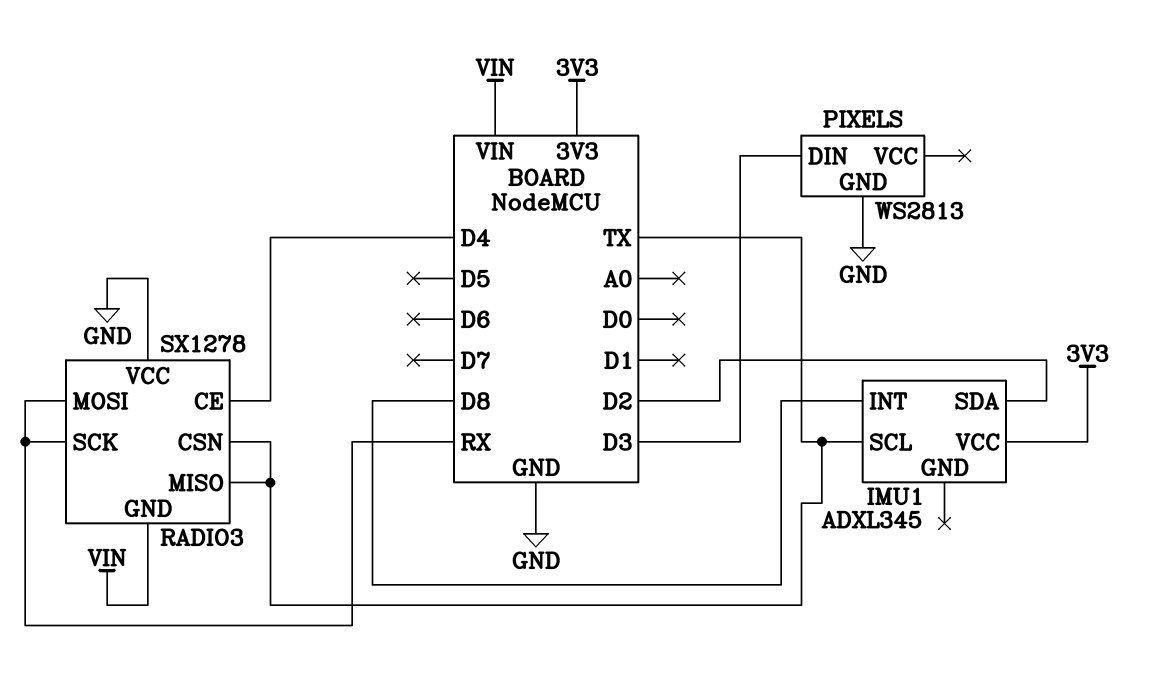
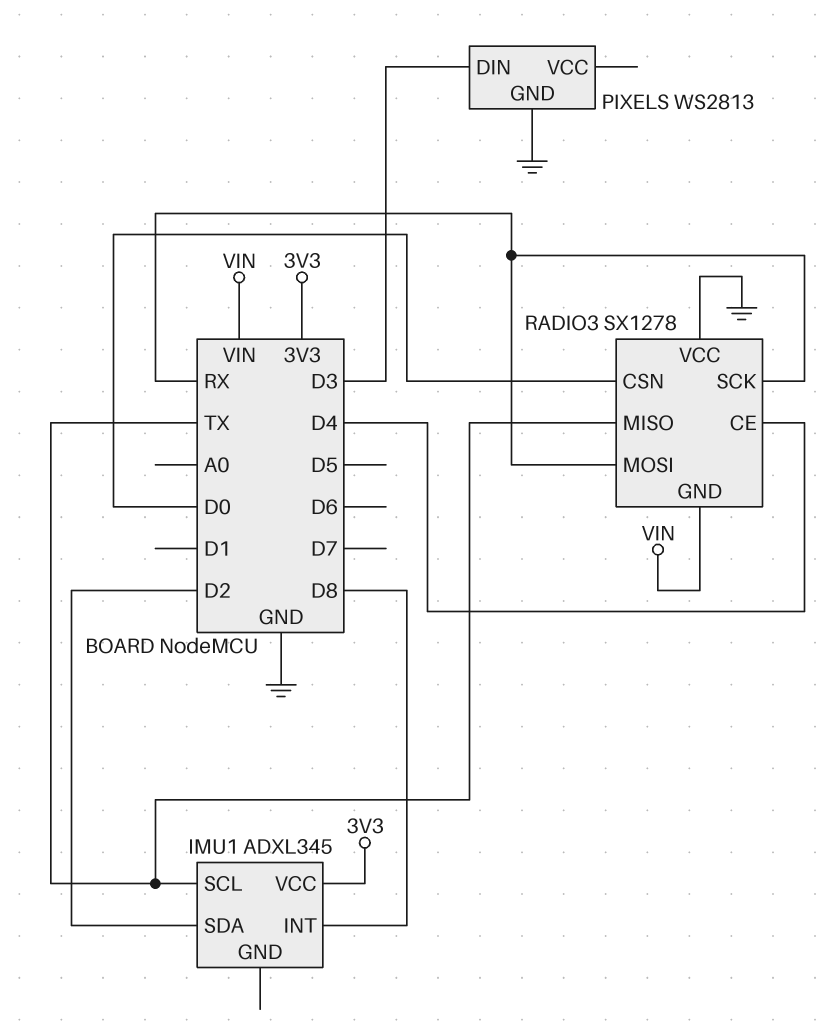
RADIO3 pin CSN: TX -> D0

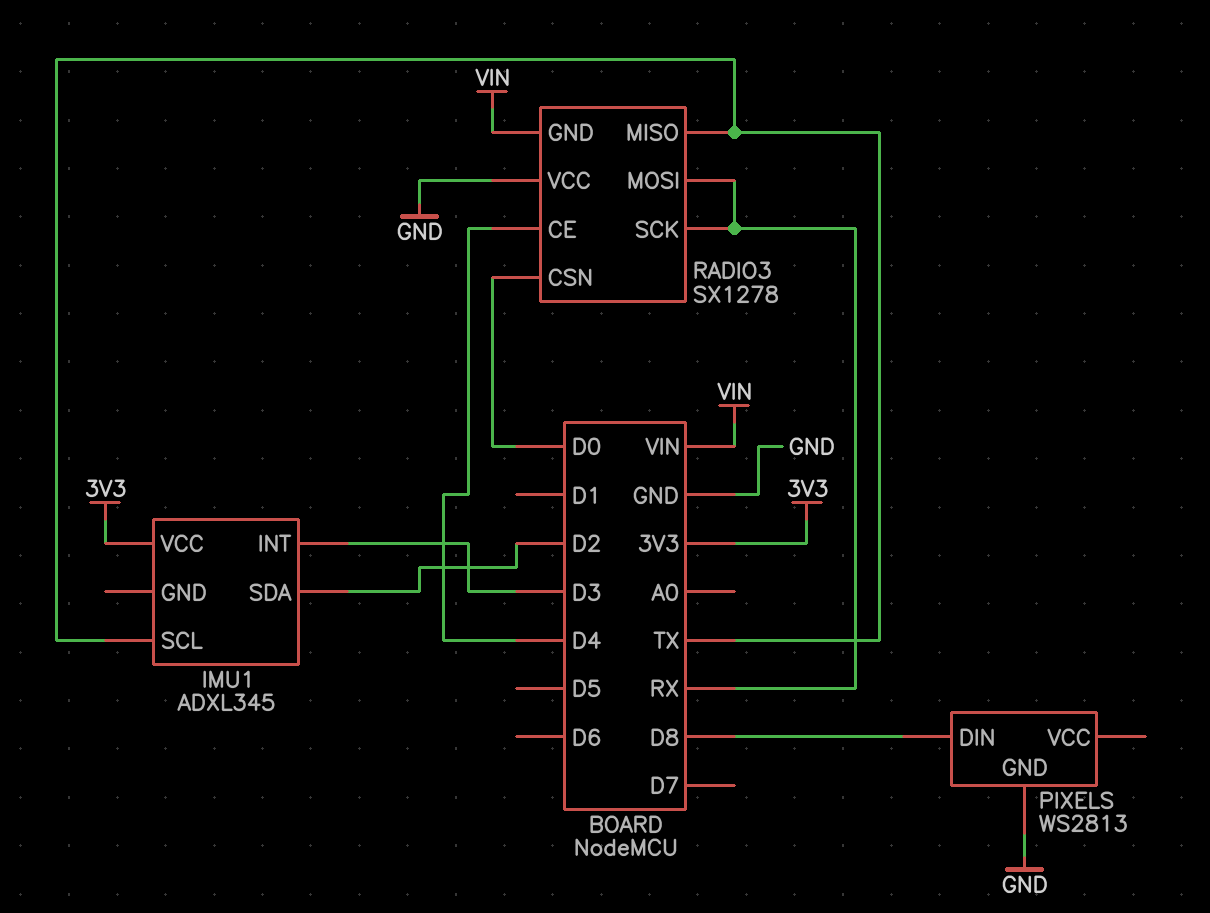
IMU1 pin INT: D8 -> D3
PIXELS pin DIN: D3 -> D8

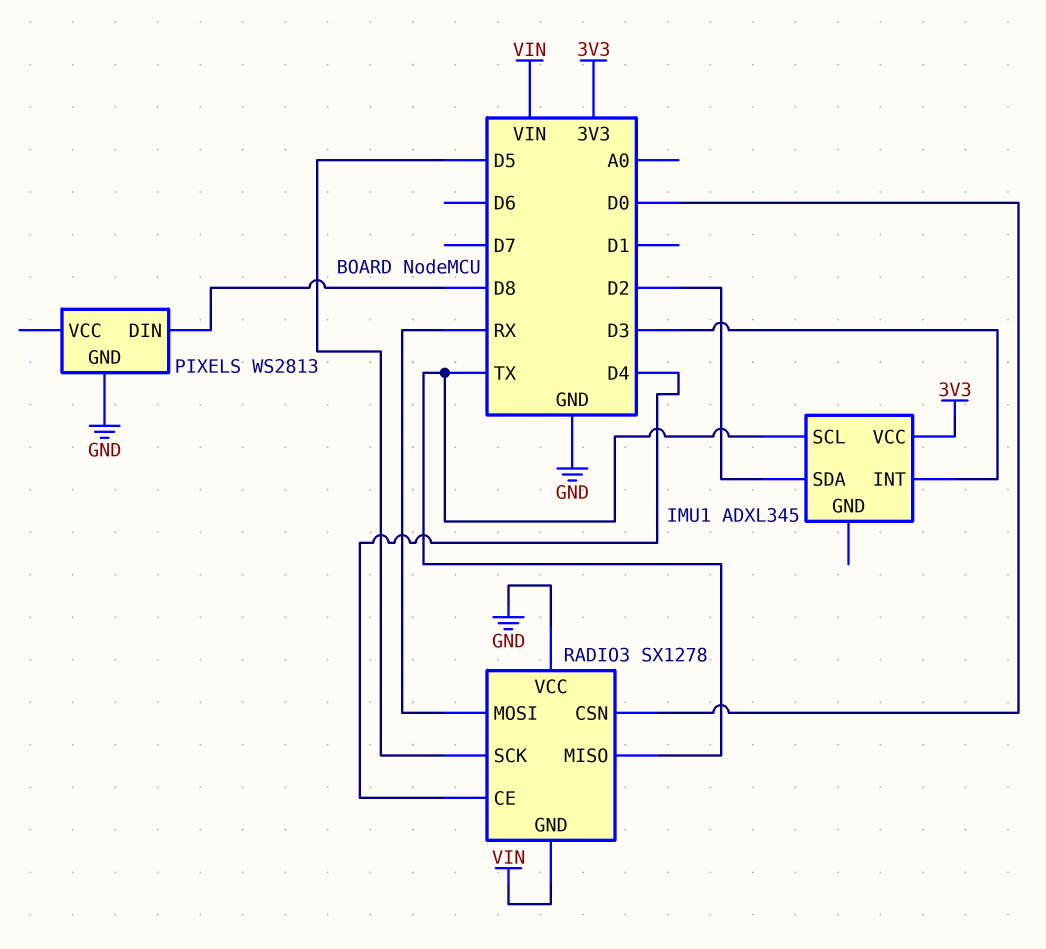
RADIO3 pin SCK: RX -> D5

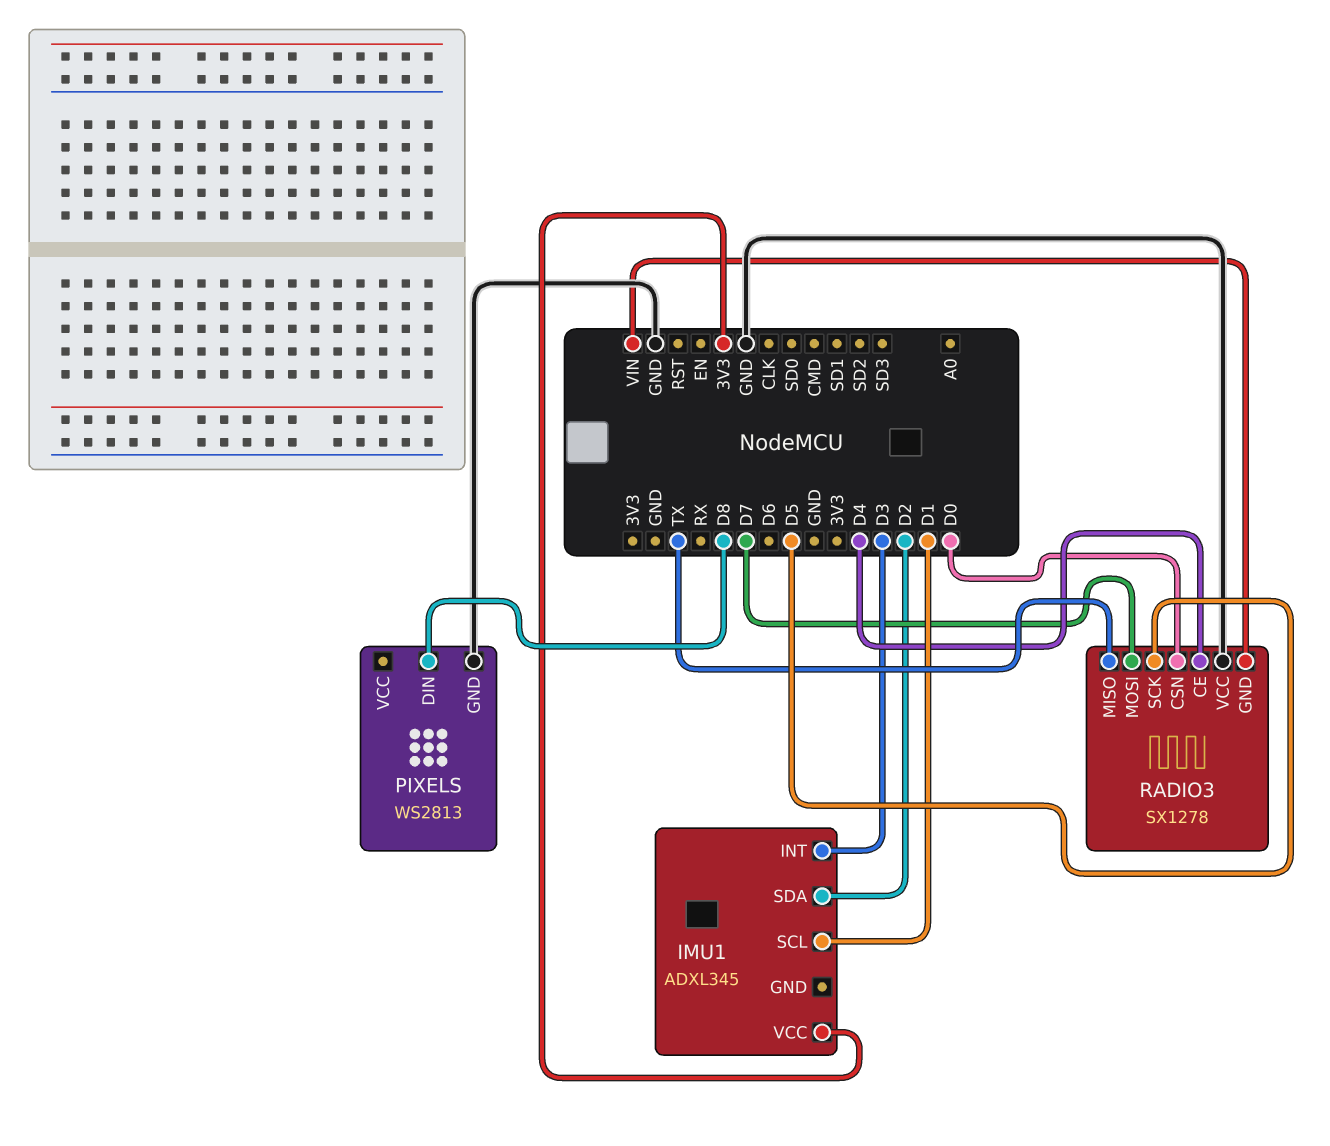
IMU1 pin SCL: TX -> D1
RADIO3 pin MOSI: RX -> D7

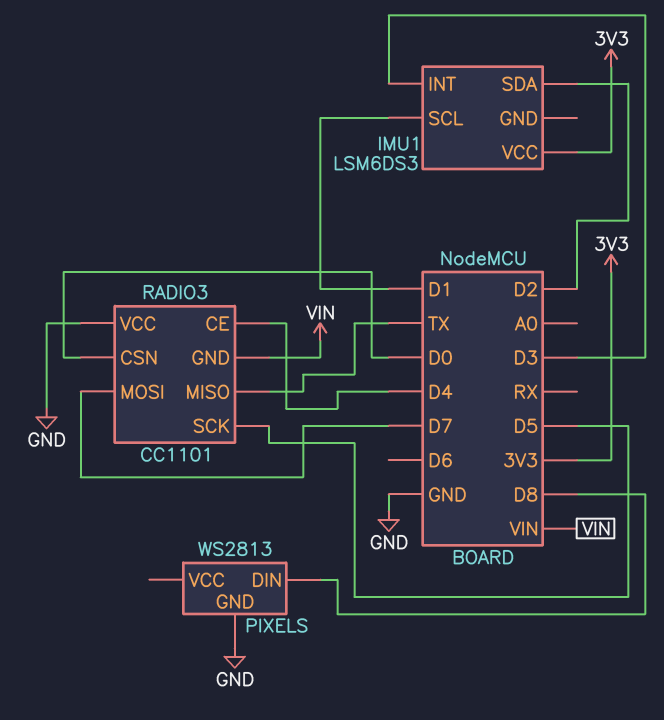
IMU1: ADXL345 -> LSM6DS3
RADIO3: SX1278 -> CC1101

